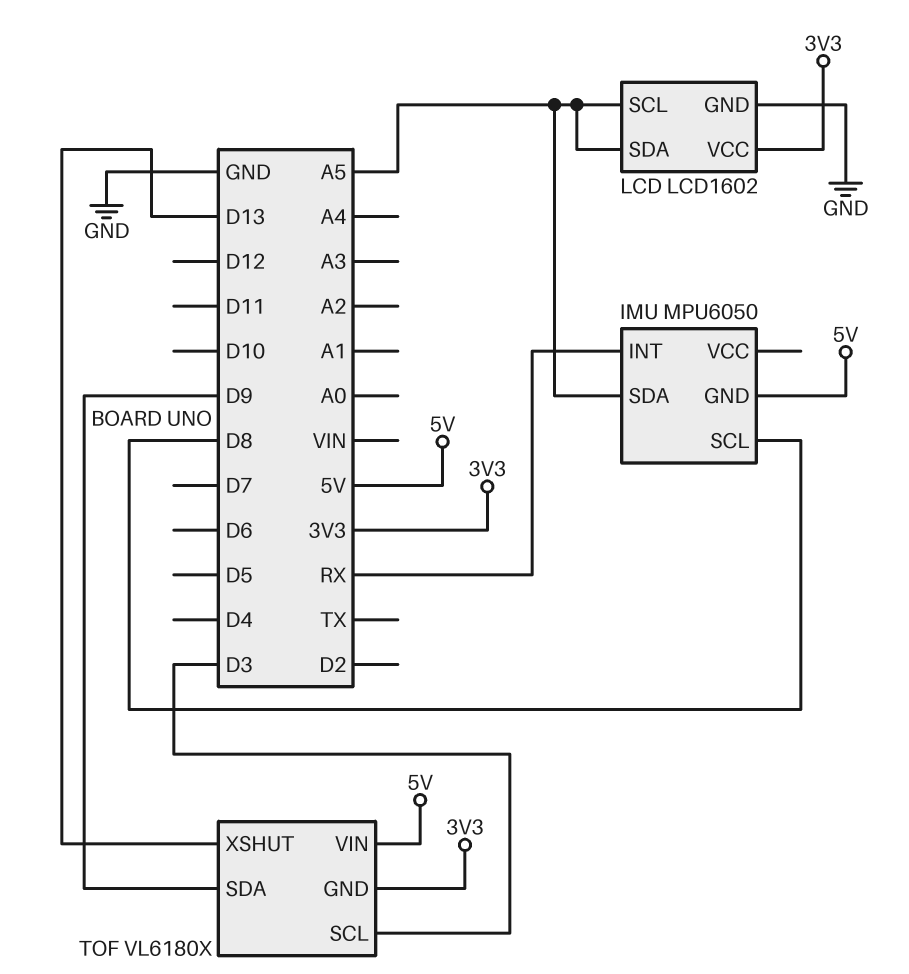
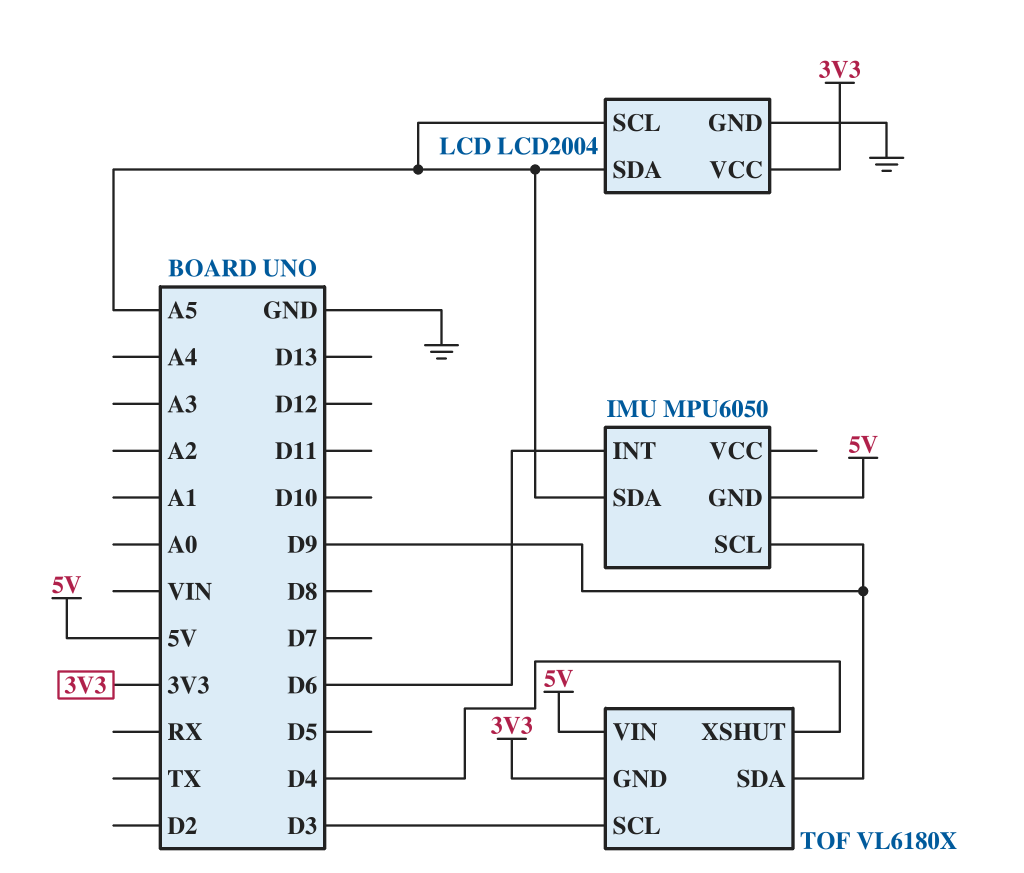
IMU pin INT: RX -> D6
IMU pin SCL: D8 -> D9
LCD: LCD1602 -> LCD2004
TOF pin XSHUT: D13 -> D4

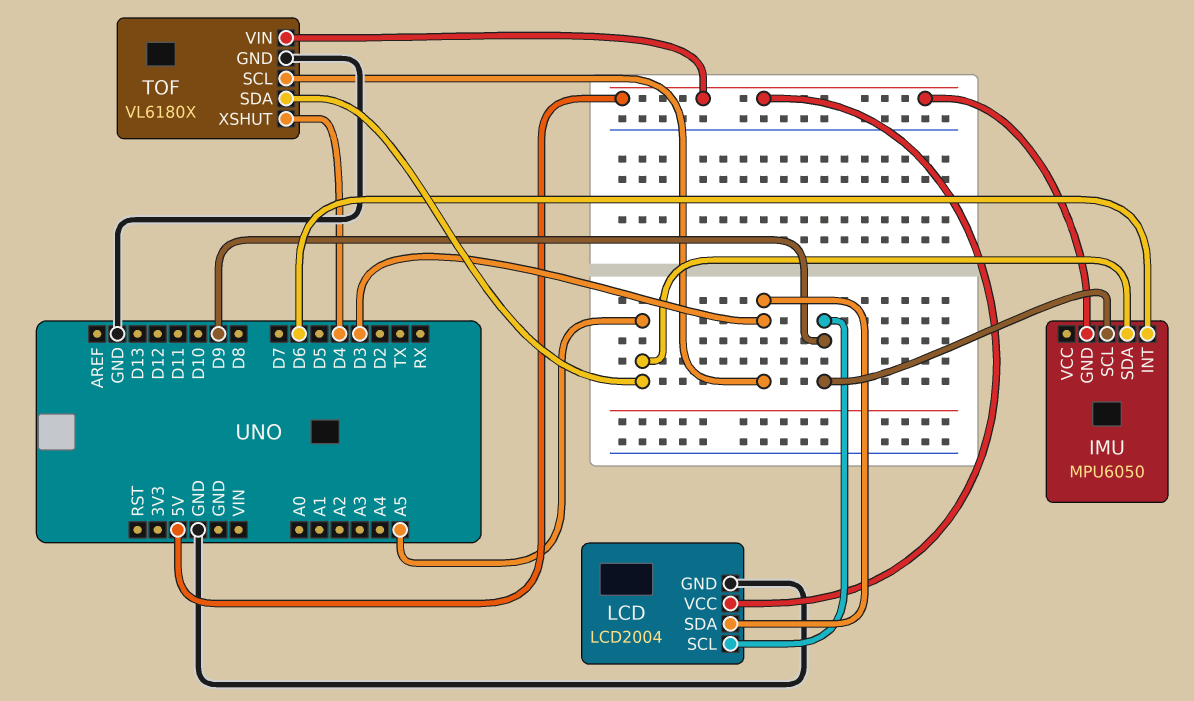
LCD pin SCL: A5 -> D9
LCD pin SDA: A5 -> D3
LCD pin VCC: 3V3 -> 5V
TOF pin GND: 3V3 -> GND
TOF pin SDA: D9 -> A5

